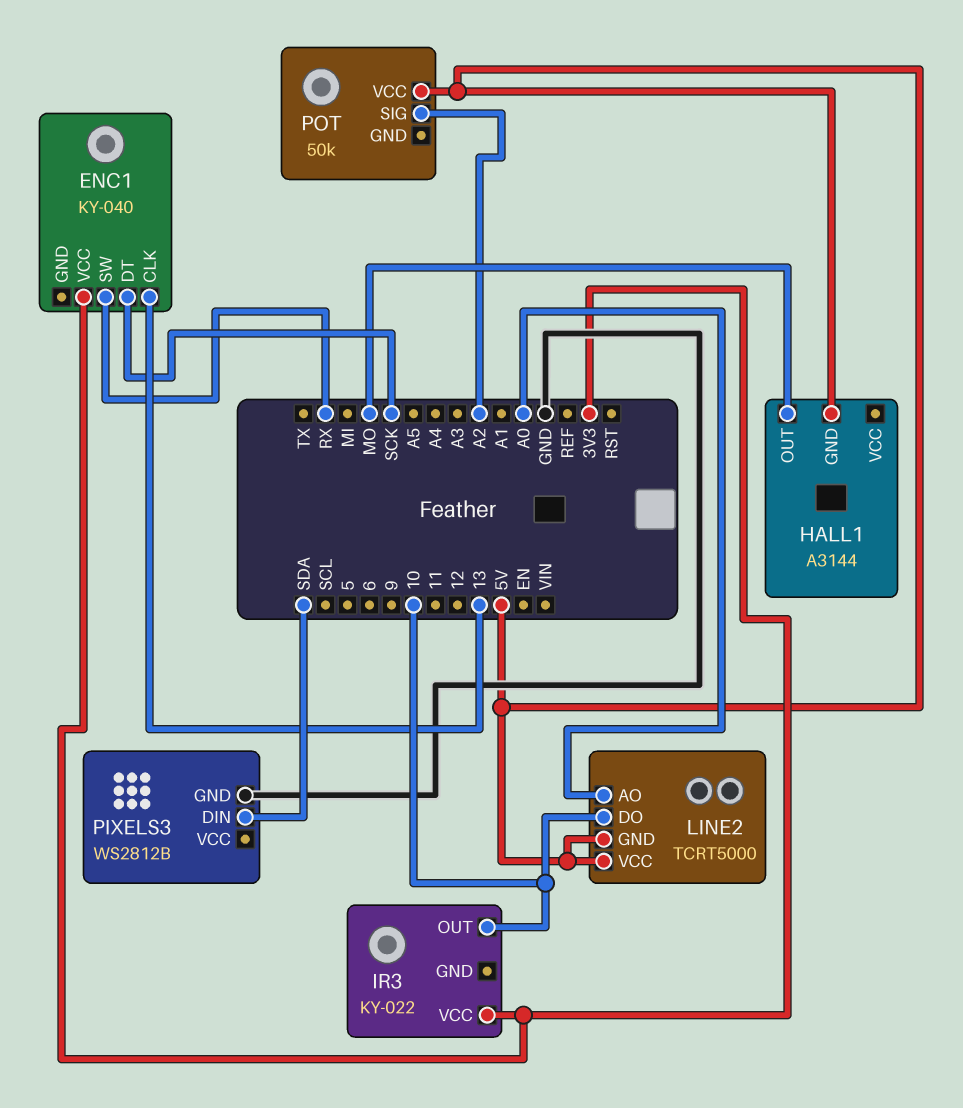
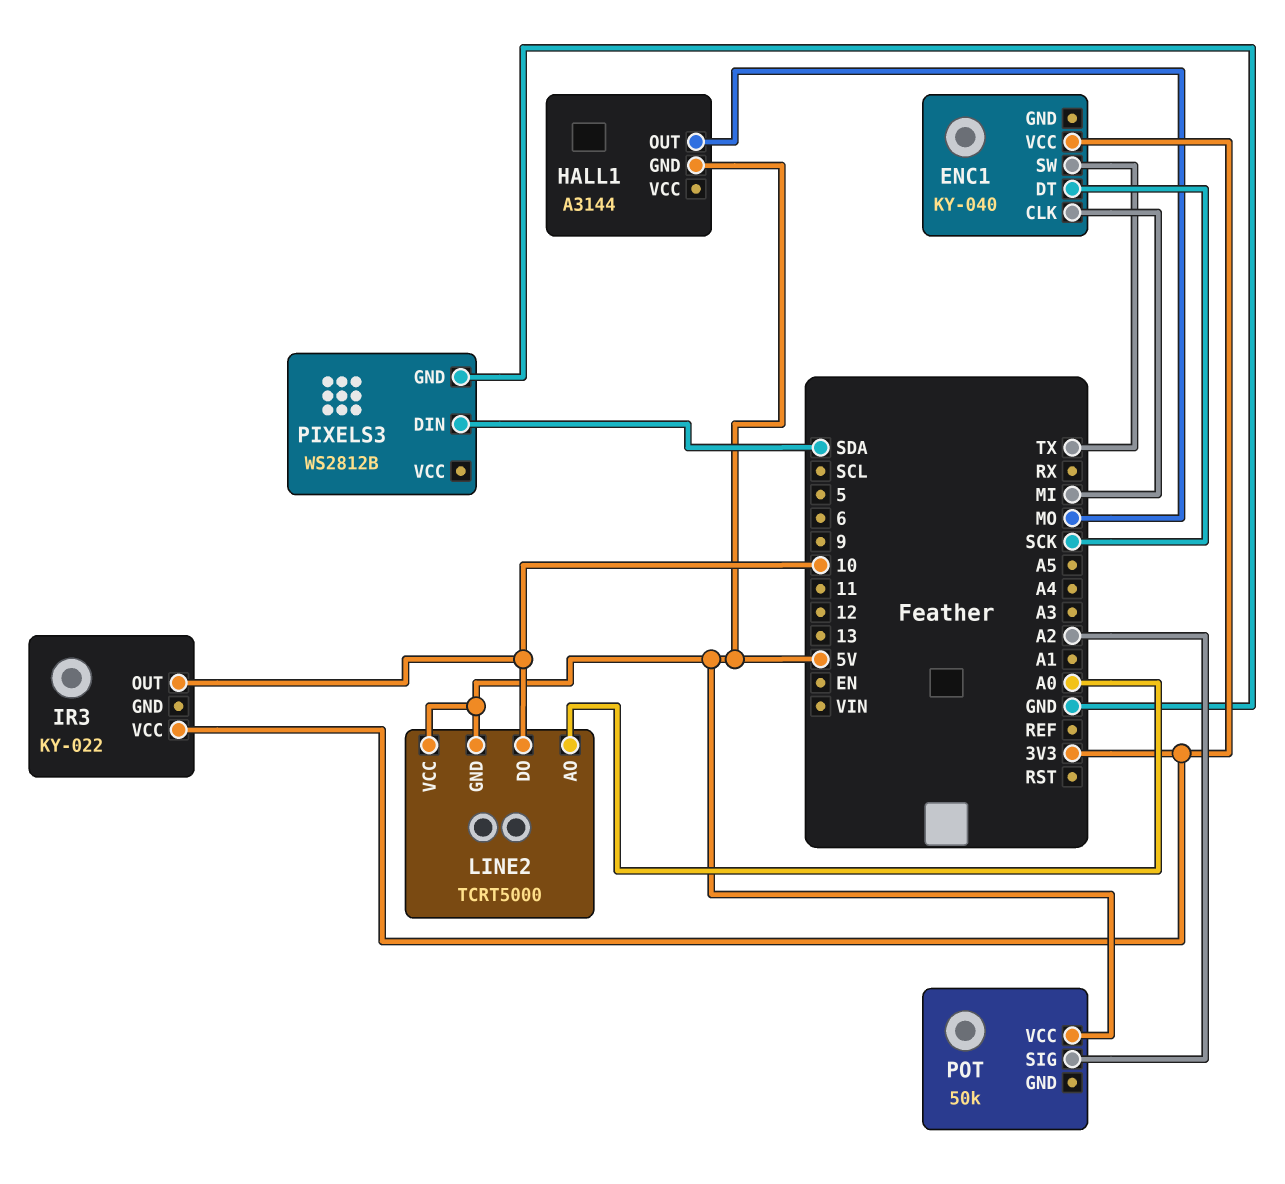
ENC1 pin CLK: 13 -> MI
ENC1 pin SW: RX -> TX

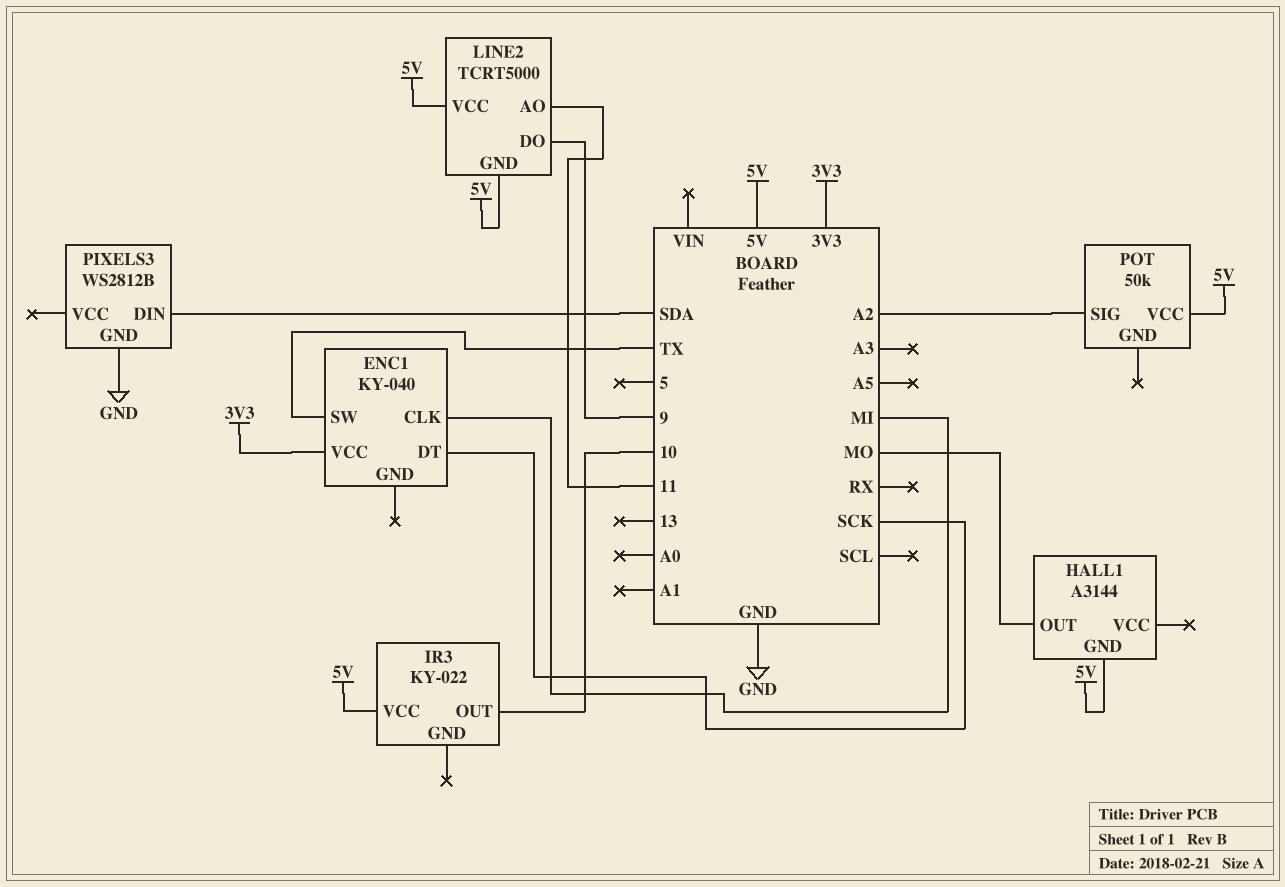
IR3 pin VCC: 3V3 -> 5V
LINE2 pin AO: A0 -> 11
LINE2 pin DO: 10 -> 9

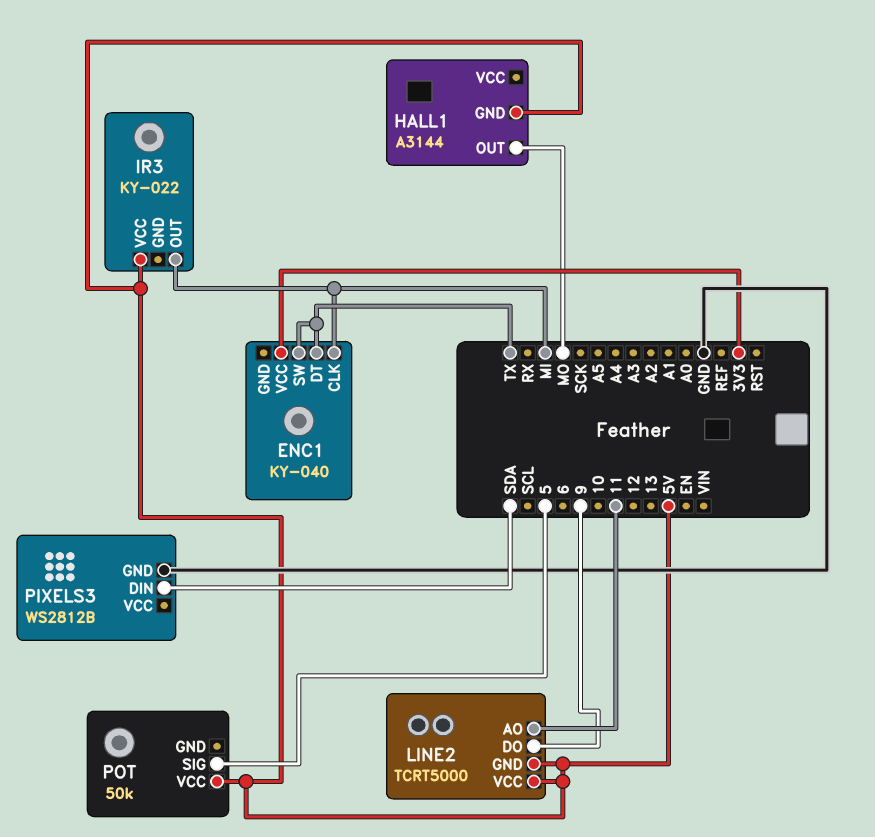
ENC1 pin DT: SCK -> TX
IR3 pin OUT: 10 -> MI
POT pin SIG: A2 -> 5

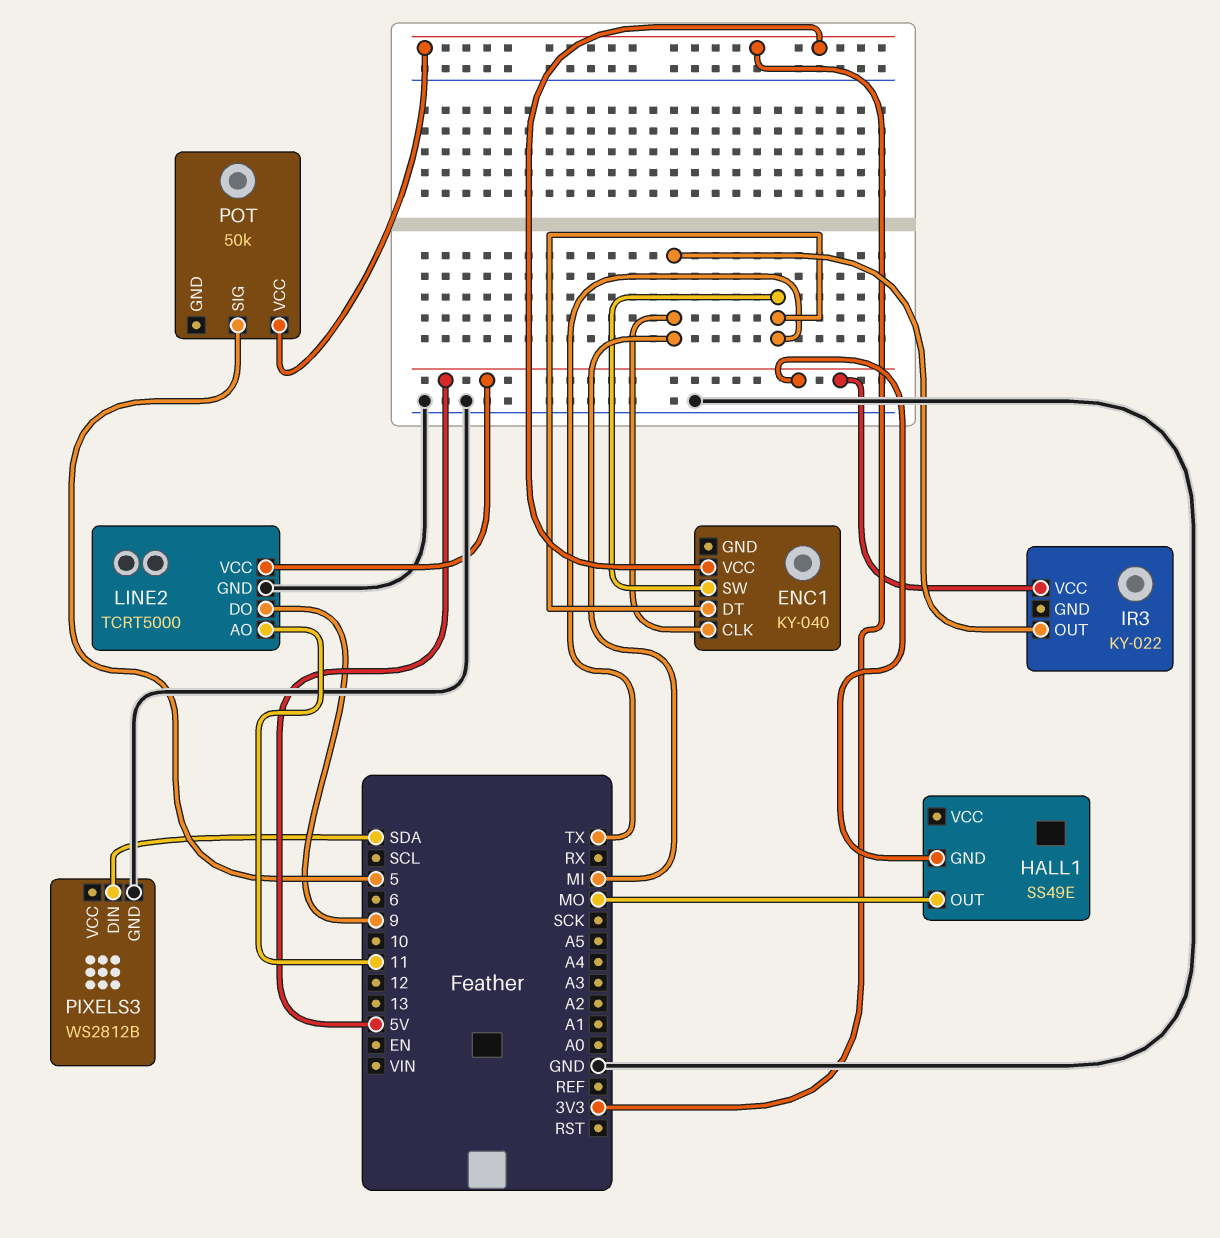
HALL1: A3144 -> SS49E
LINE2 pin GND: 5V -> GND
POT pin VCC: 5V -> 3V3

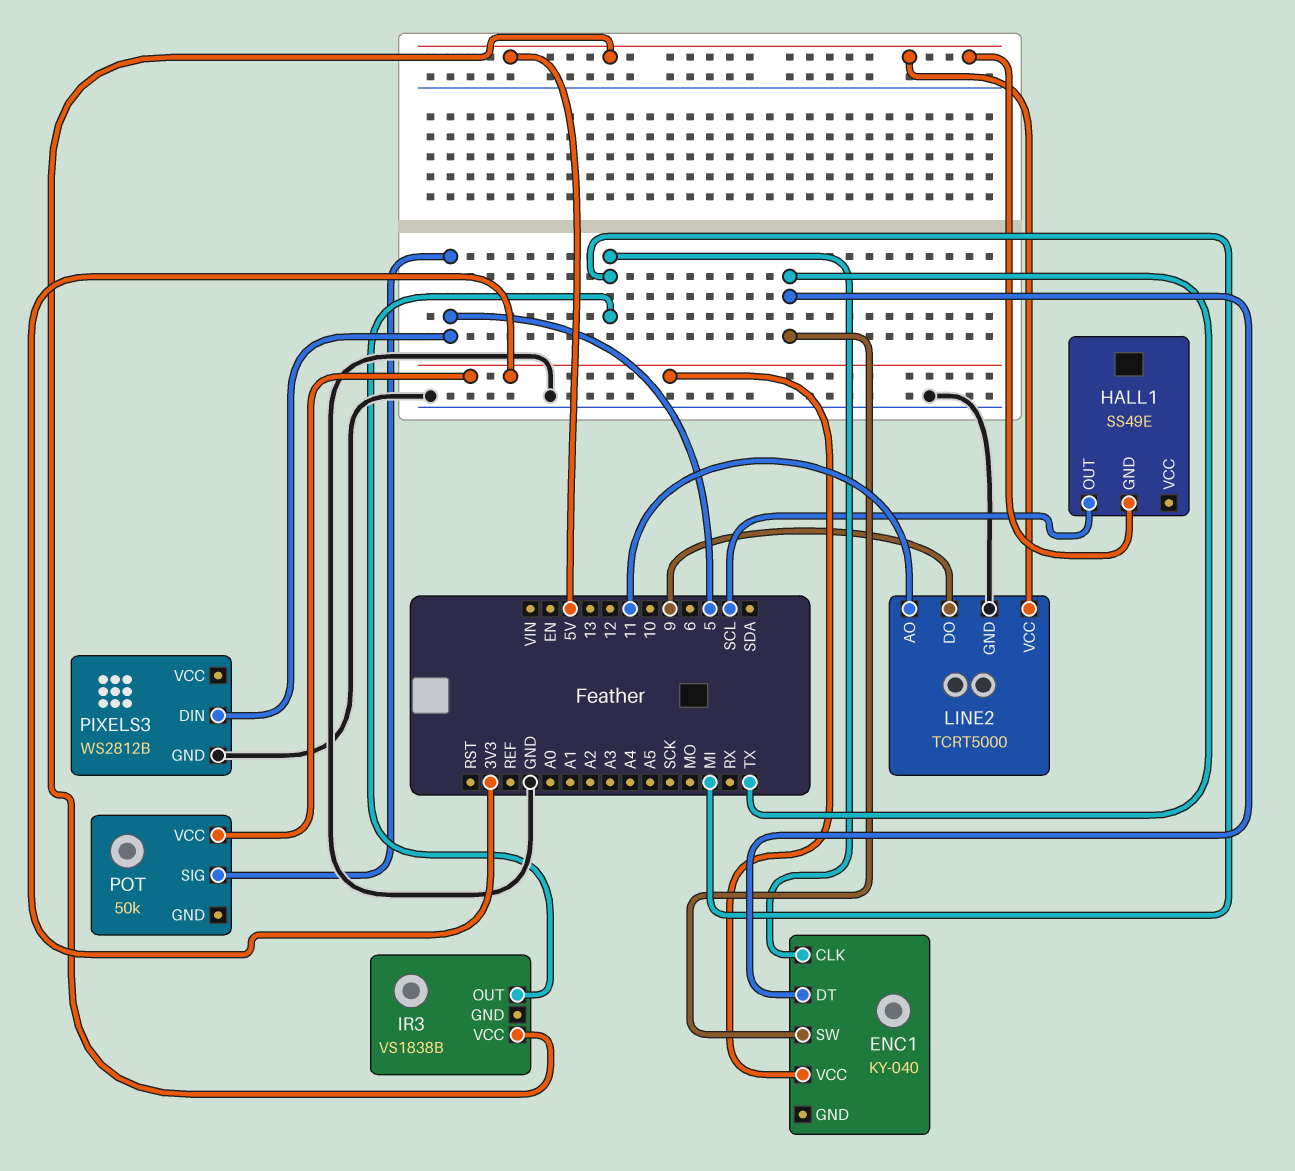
HALL1 pin OUT: MO -> SCL
IR3: KY-022 -> VS1838B
PIXELS3 pin DIN: SDA -> 5

